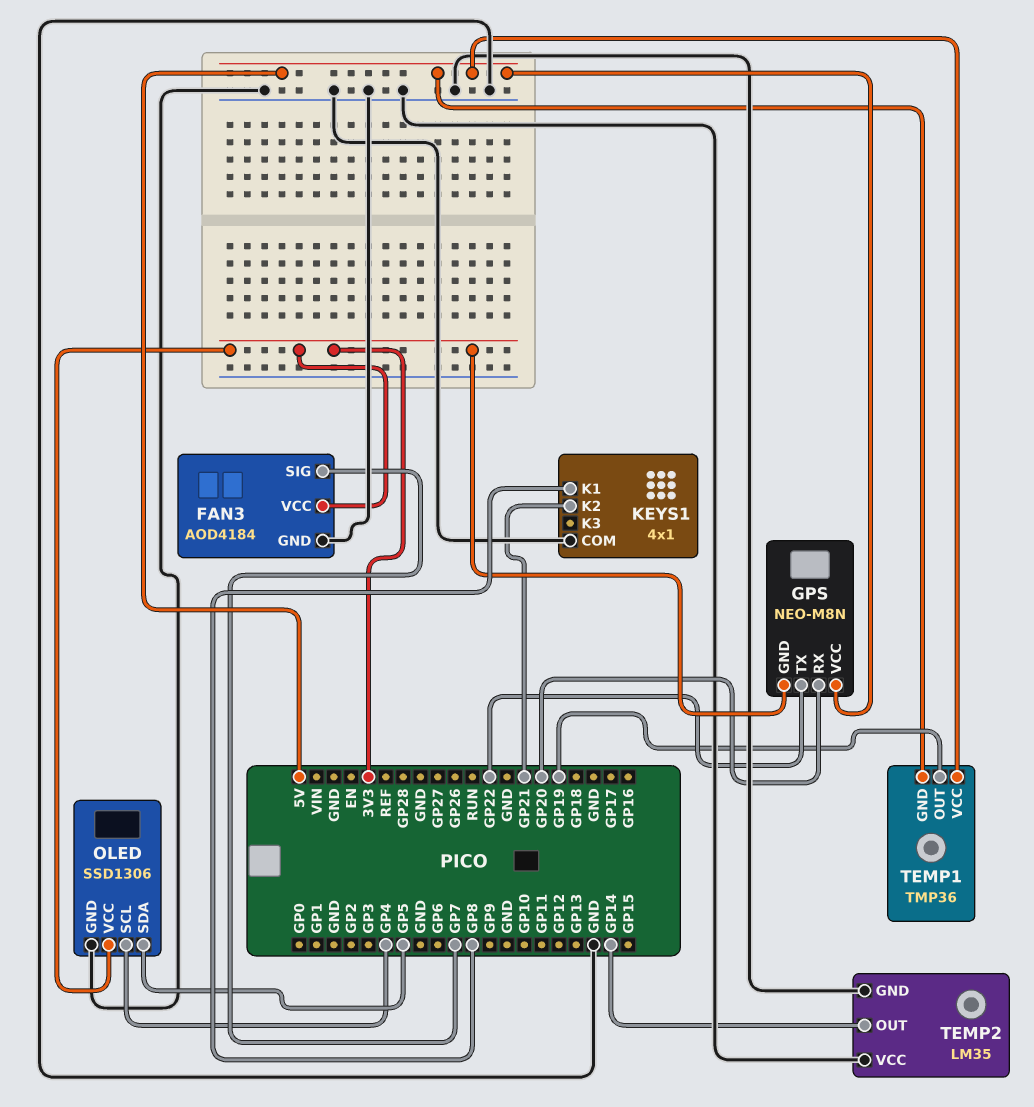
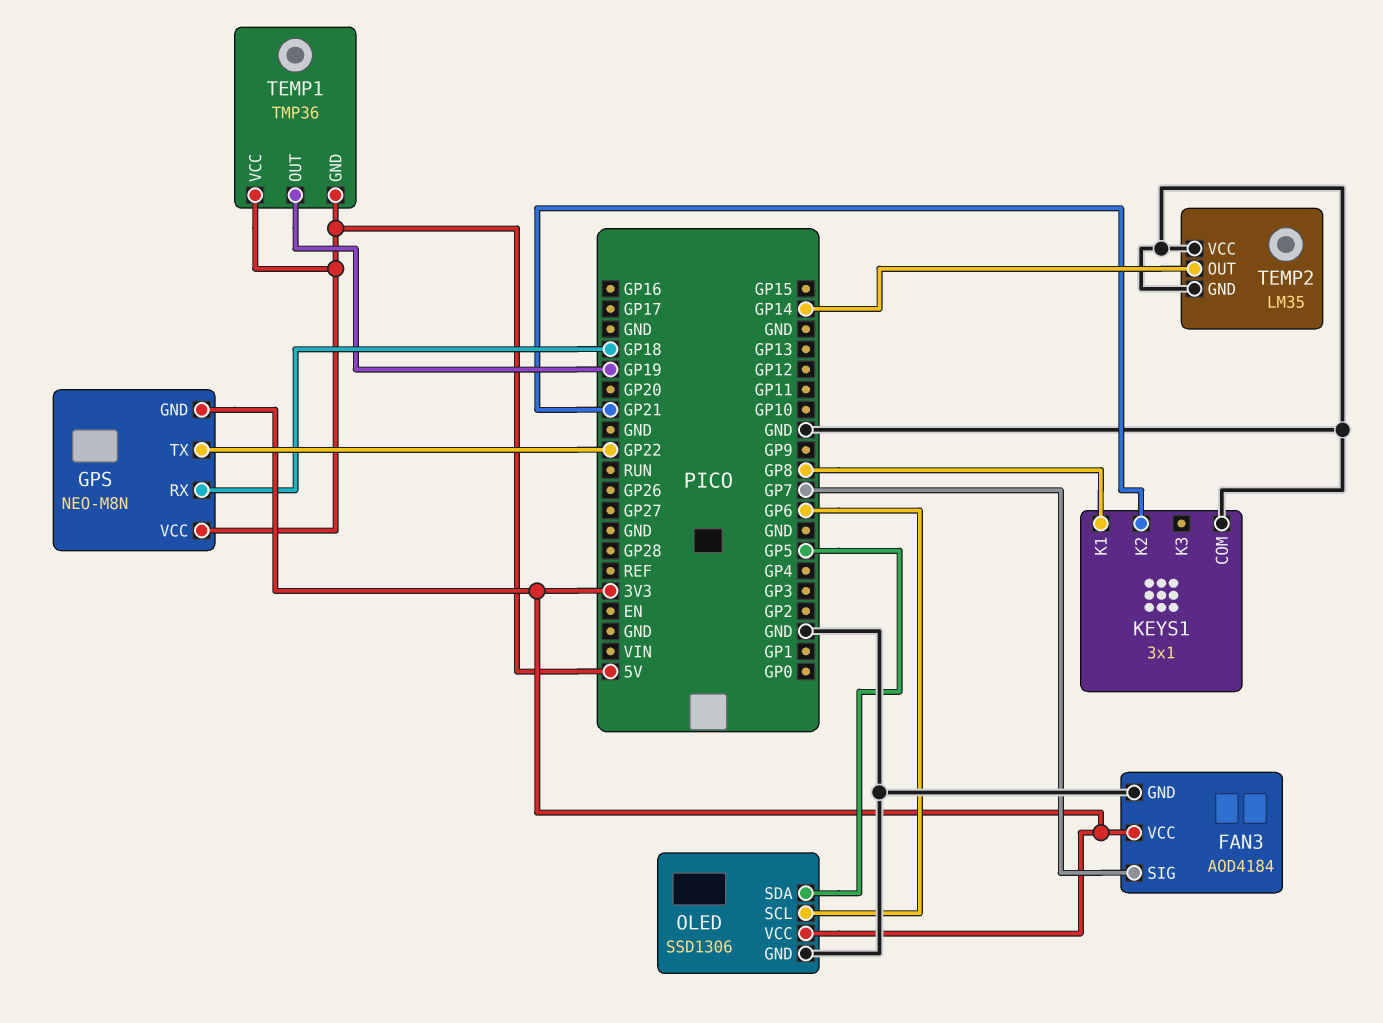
GPS pin RX: GP20 -> GP18
KEYS1: 4x1 -> 3x1
OLED pin SCL: GP4 -> GP6

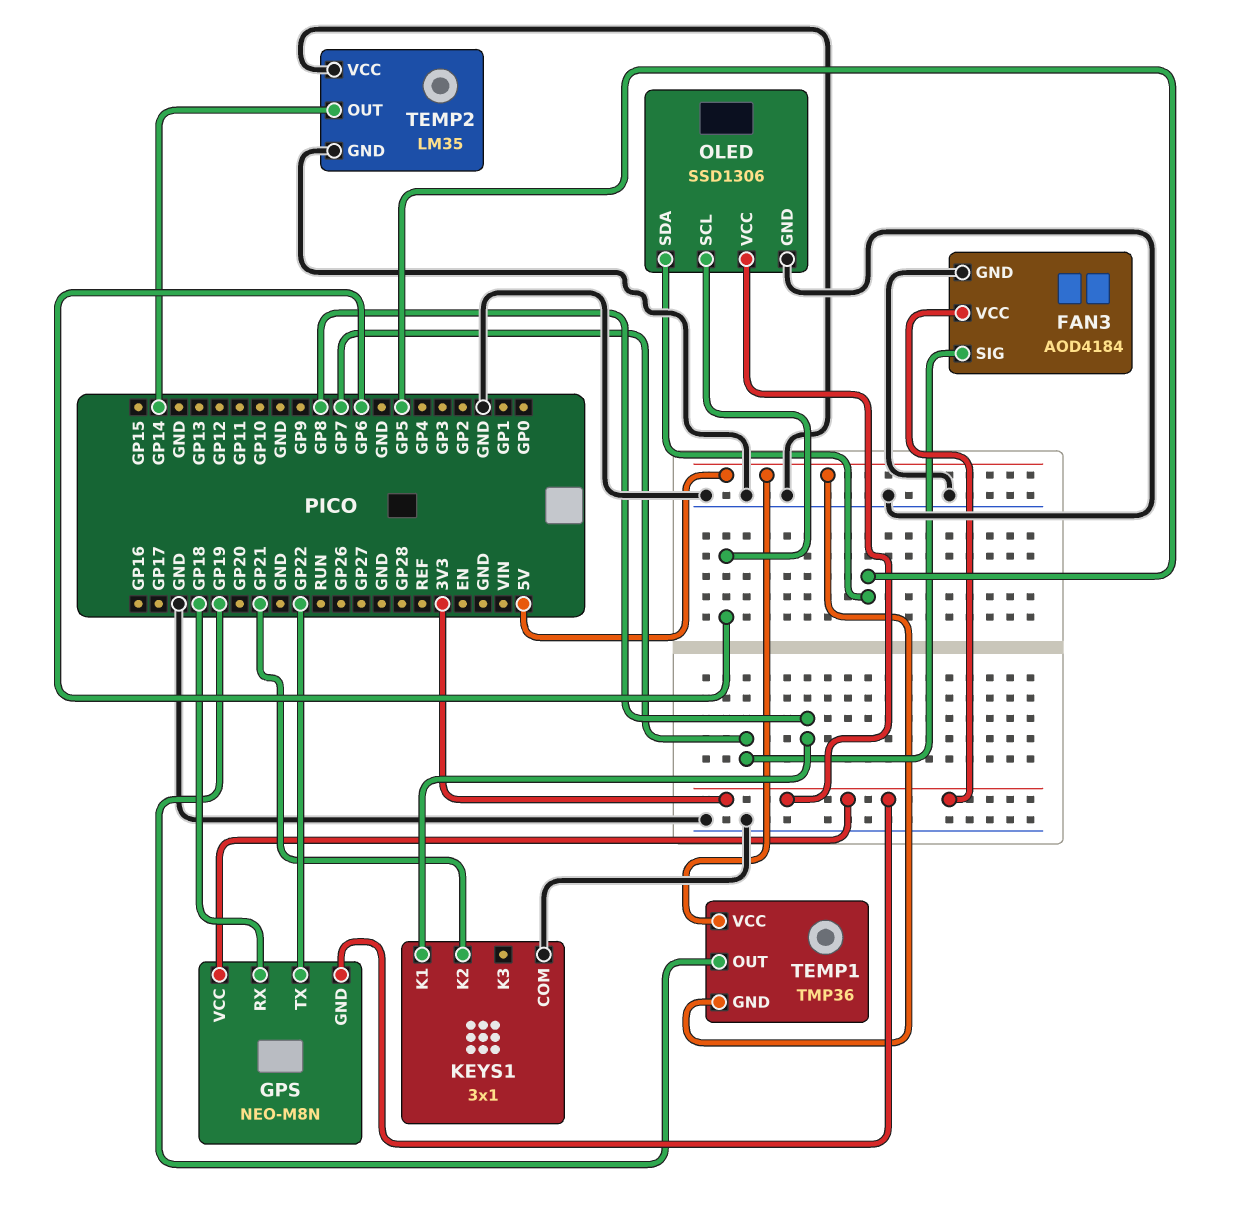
GPS pin VCC: 5V -> 3V3

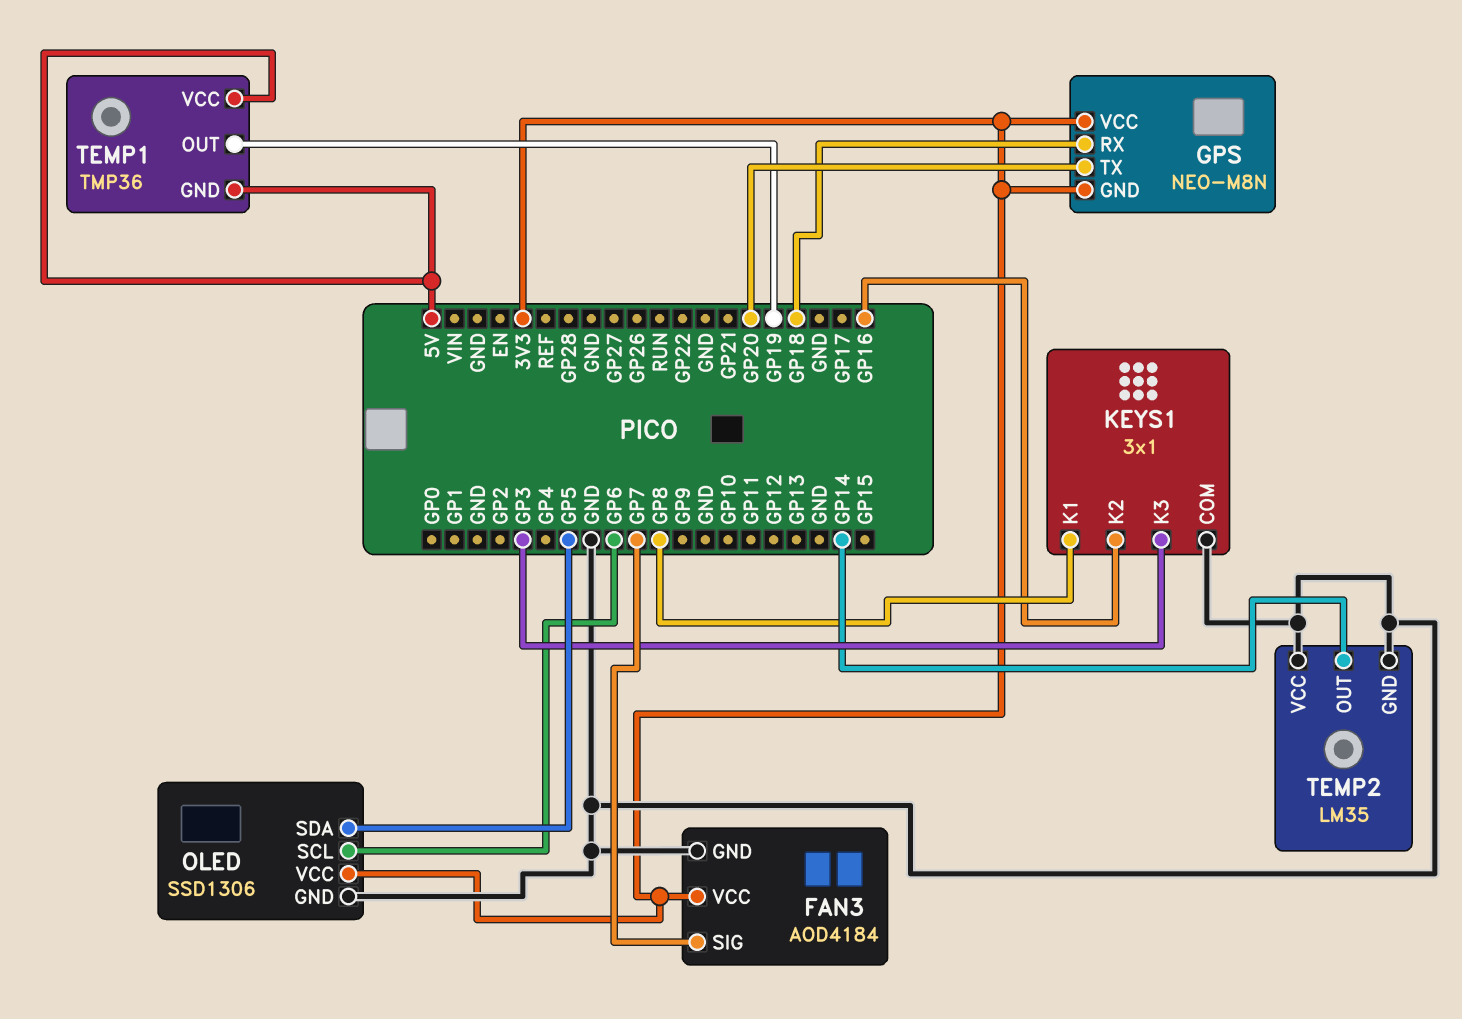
GPS pin TX: GP22 -> GP20
KEYS1 pin K2: GP21 -> GP16
KEYS1 pin K3: none -> GP3

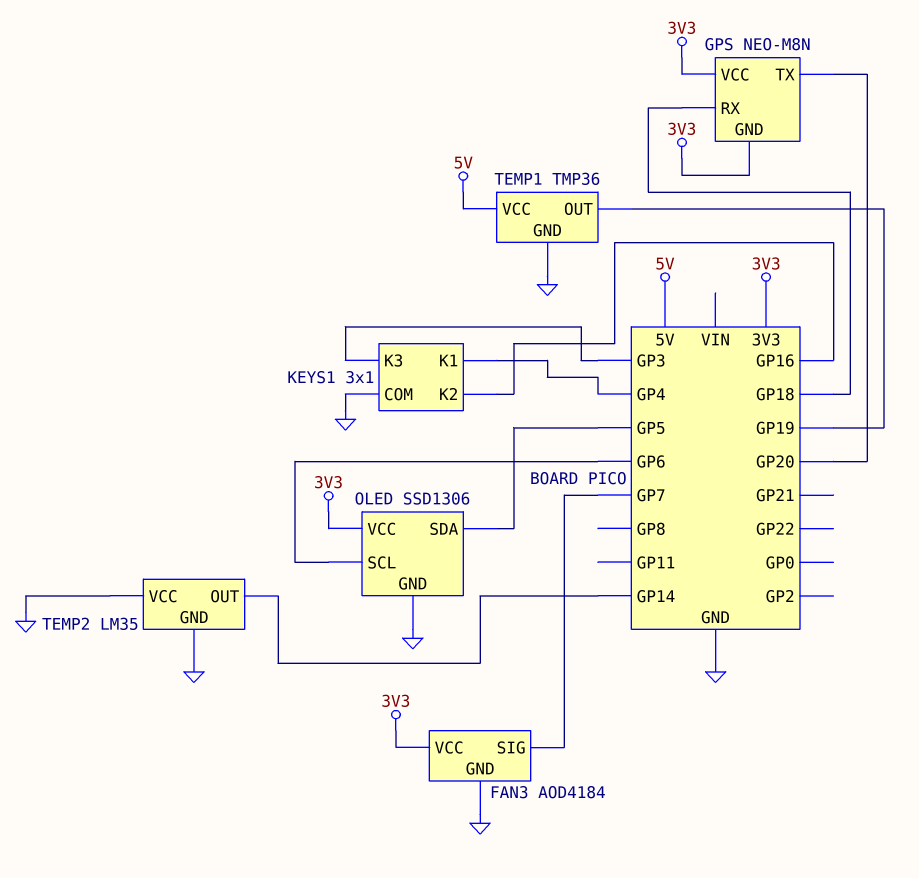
KEYS1 pin K1: GP8 -> GP4
TEMP1 pin GND: 5V -> GND

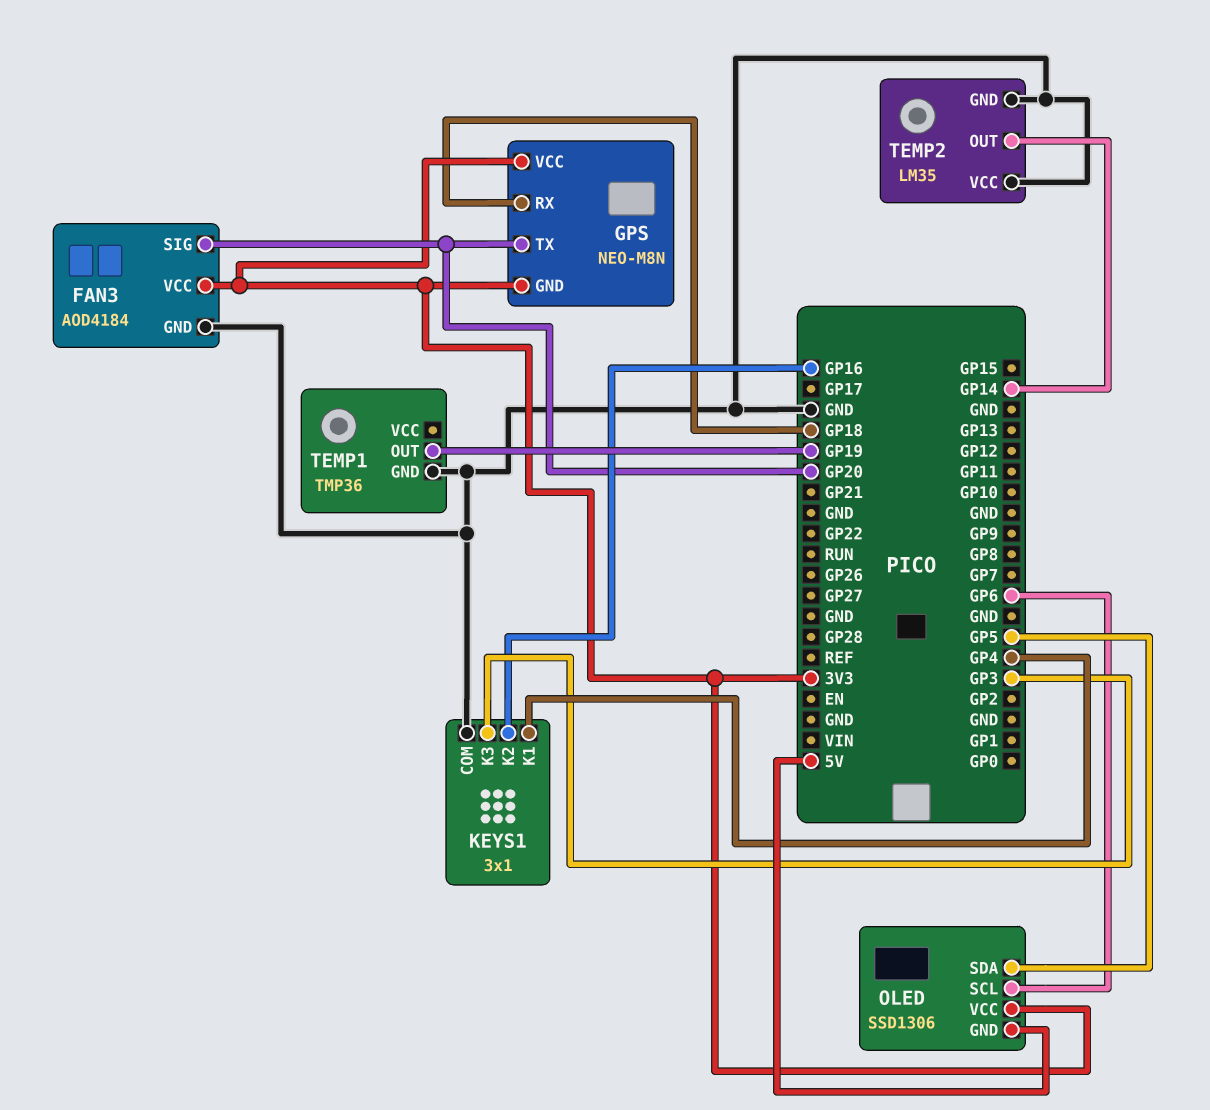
FAN3 pin SIG: GP7 -> GP20
OLED pin GND: GND -> 5V
TEMP1 pin VCC: 5V -> none

